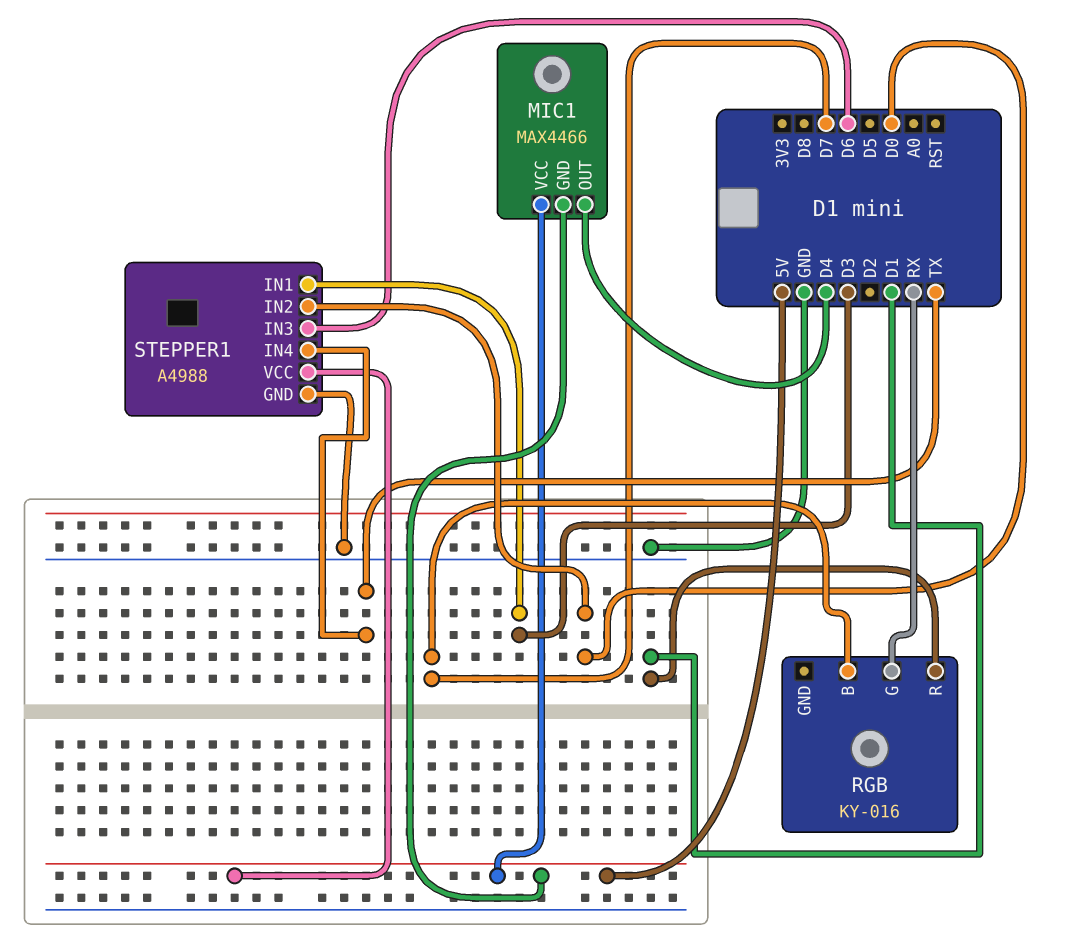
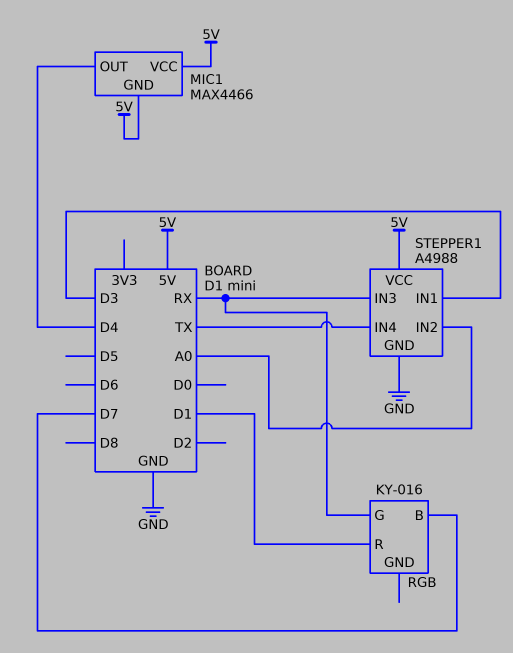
STEPPER1 pin IN2: D0 -> A0
STEPPER1 pin IN3: D6 -> RX

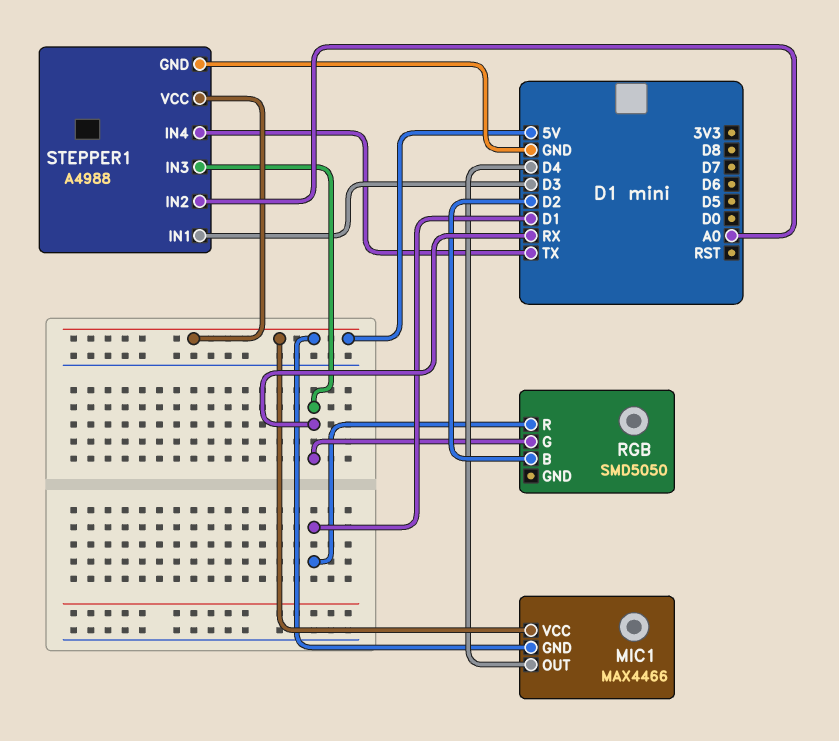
RGB: KY-016 -> SMD5050
RGB pin B: D7 -> D2

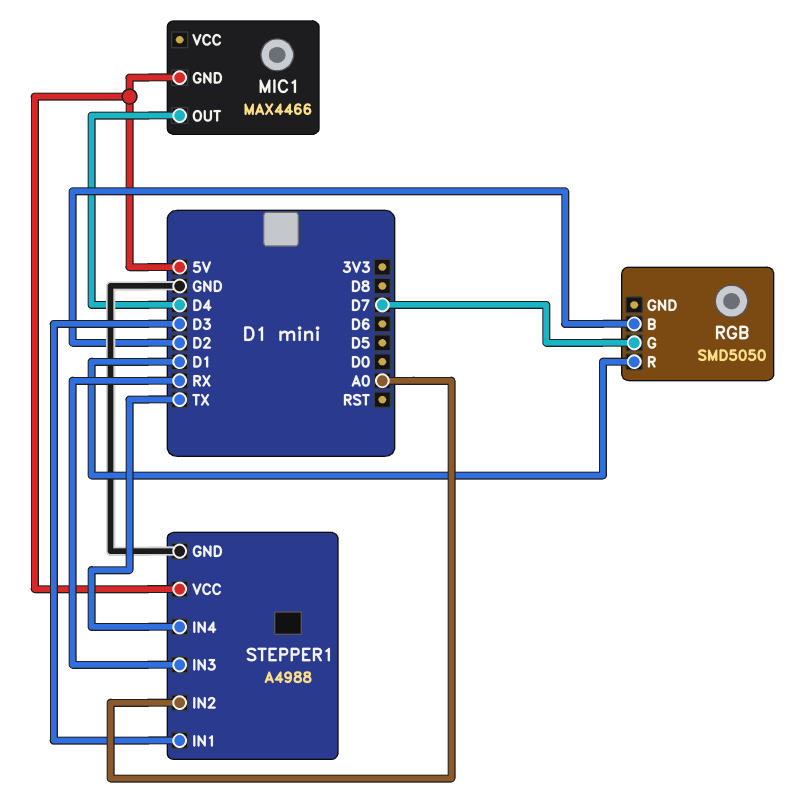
MIC1 pin VCC: 5V -> none
RGB pin G: RX -> D7

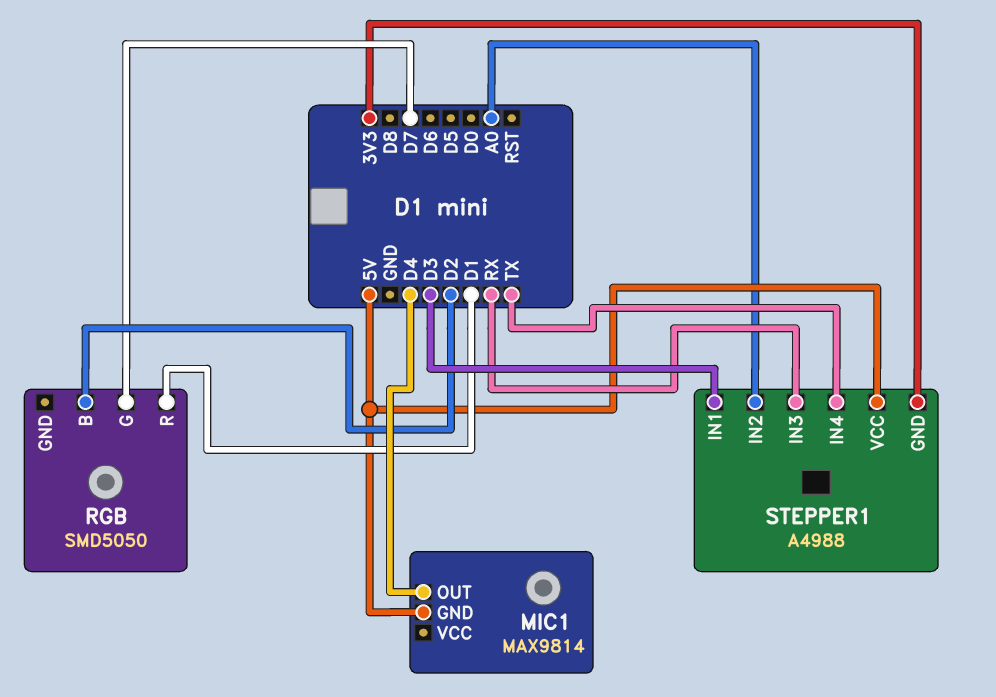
MIC1: MAX4466 -> MAX9814
STEPPER1 pin GND: GND -> 3V3

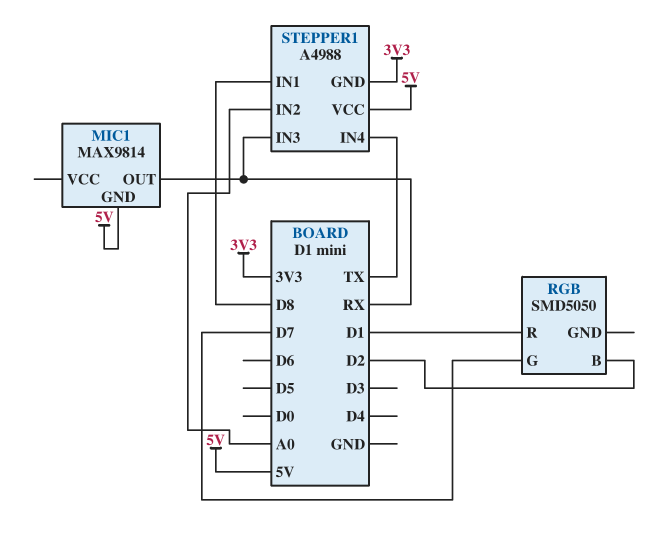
MIC1 pin OUT: D4 -> RX
STEPPER1 pin IN1: D3 -> D8

